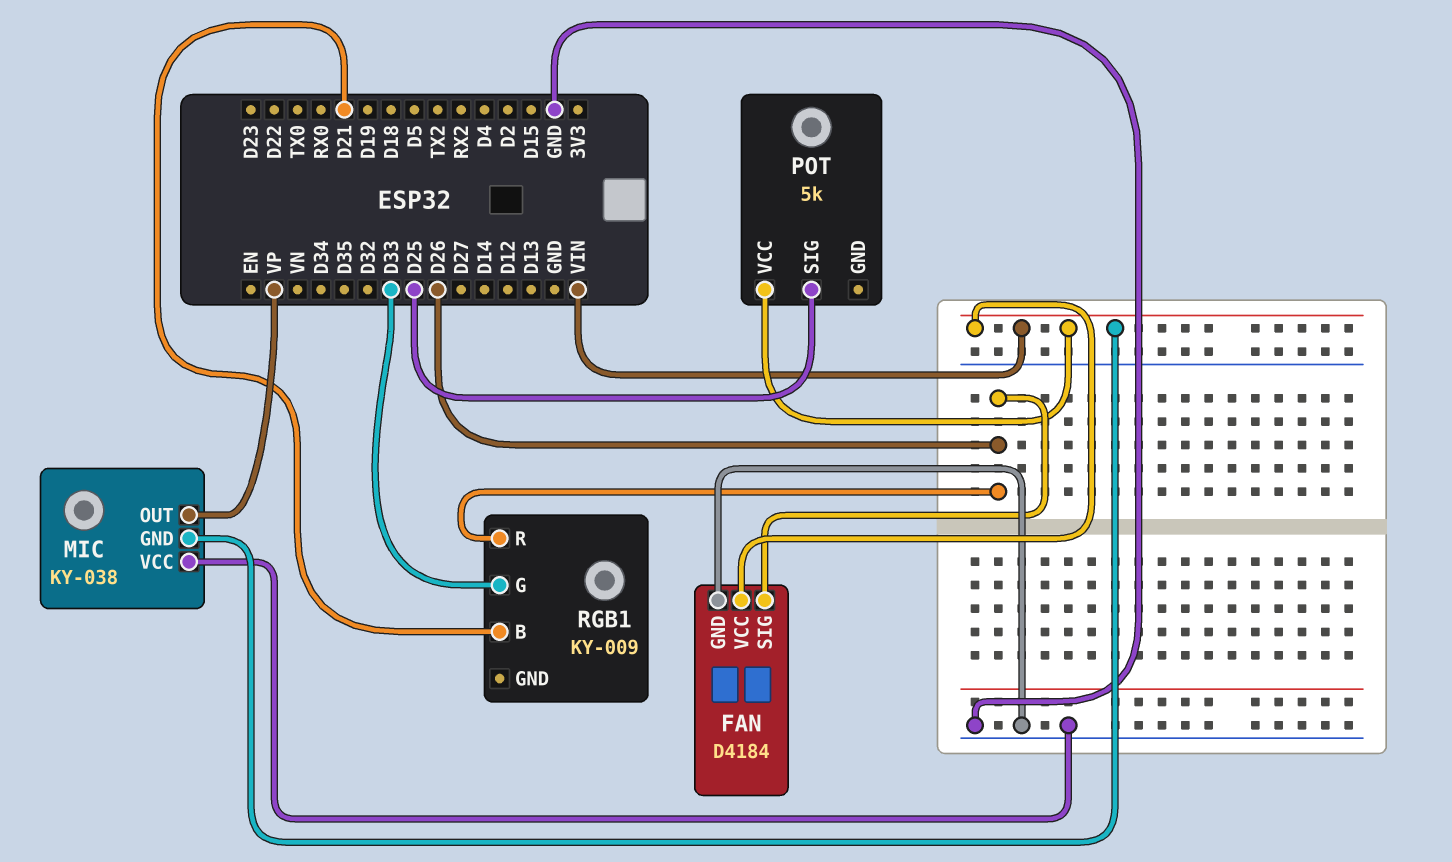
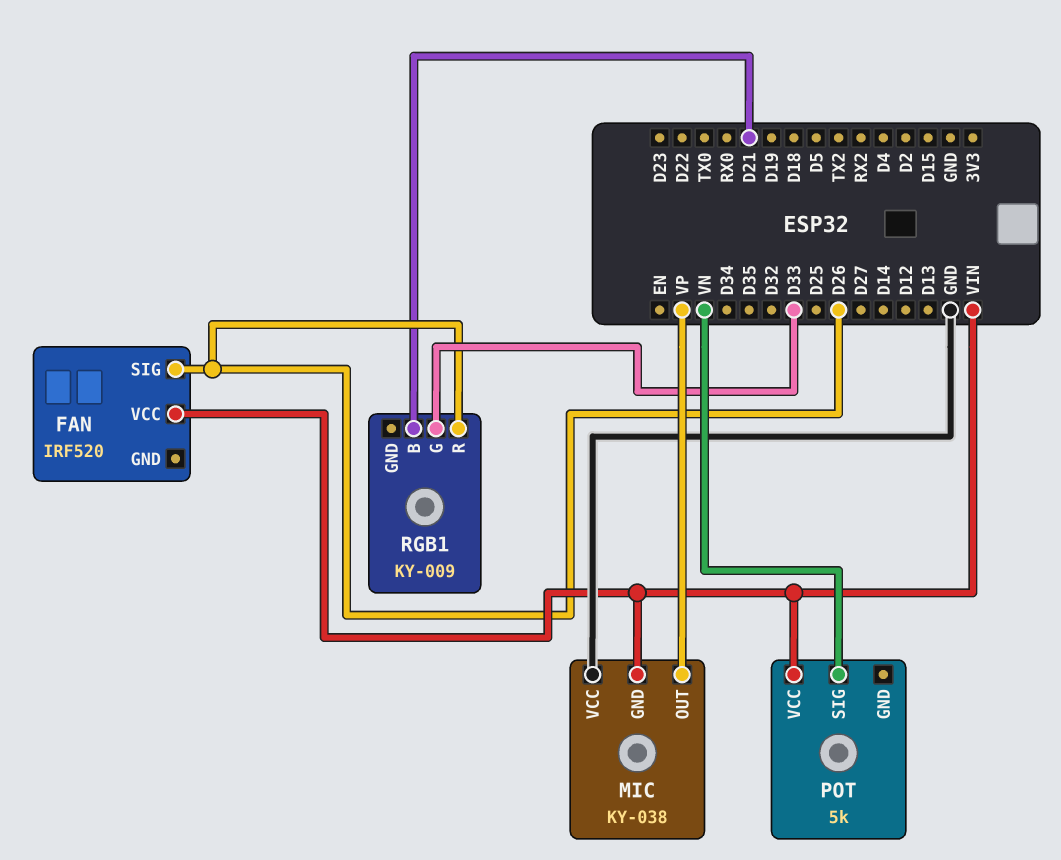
FAN: D4184 -> IRF520
FAN pin GND: GND -> none
POT pin SIG: D25 -> VN

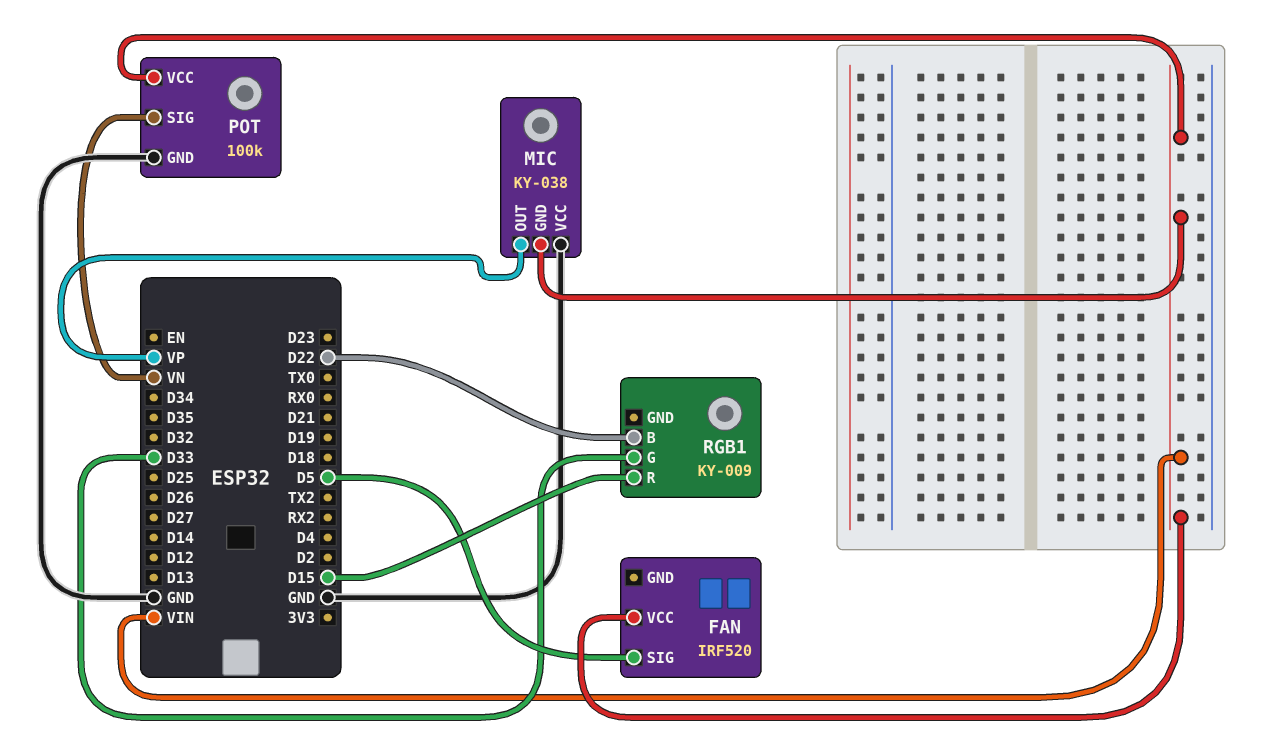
FAN pin SIG: D26 -> D5
POT: 5k -> 100k
POT pin GND: none -> GND
RGB1 pin B: D21 -> D22
RGB1 pin R: D26 -> D15

